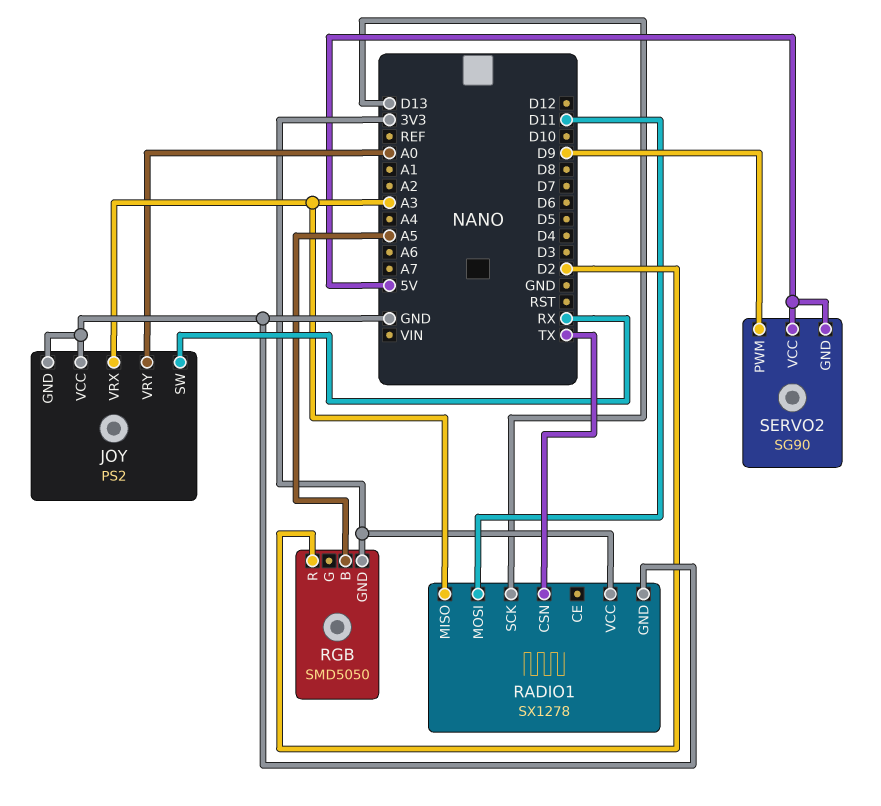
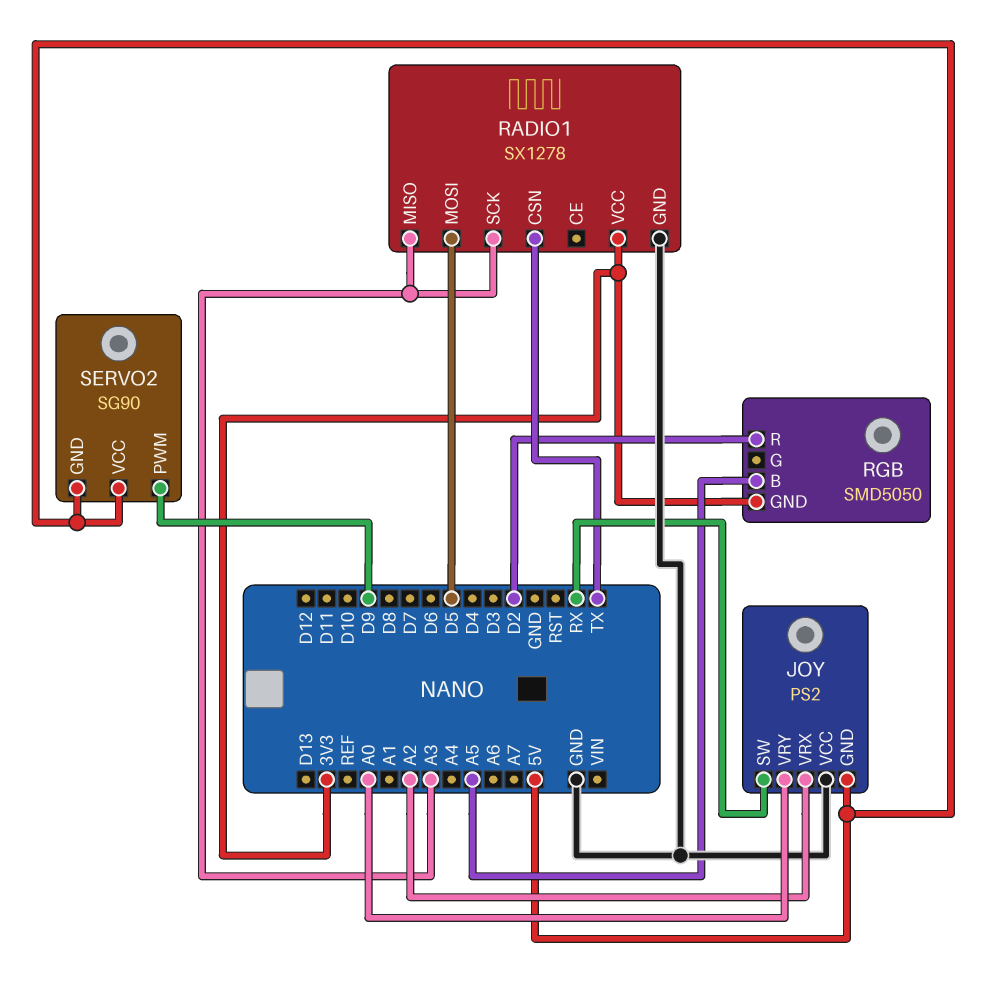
JOY pin GND: GND -> 5V
JOY pin VRX: A3 -> A2
RADIO1 pin MOSI: D11 -> D5
RADIO1 pin SCK: D13 -> A3

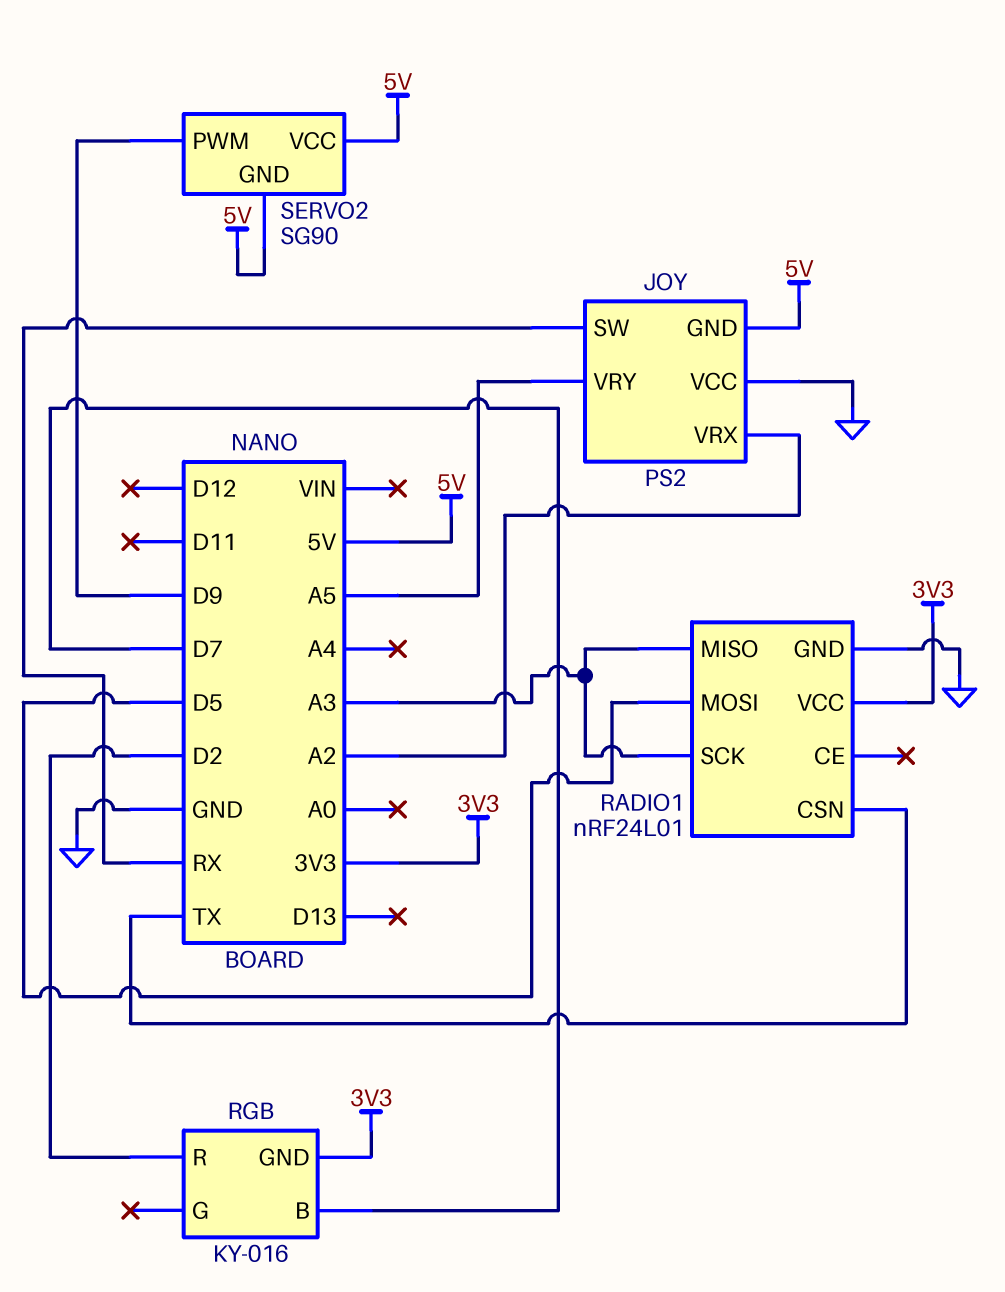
JOY pin VRY: A0 -> A5
RADIO1: SX1278 -> nRF24L01
RGB: SMD5050 -> KY-016
RGB pin B: A5 -> D7

